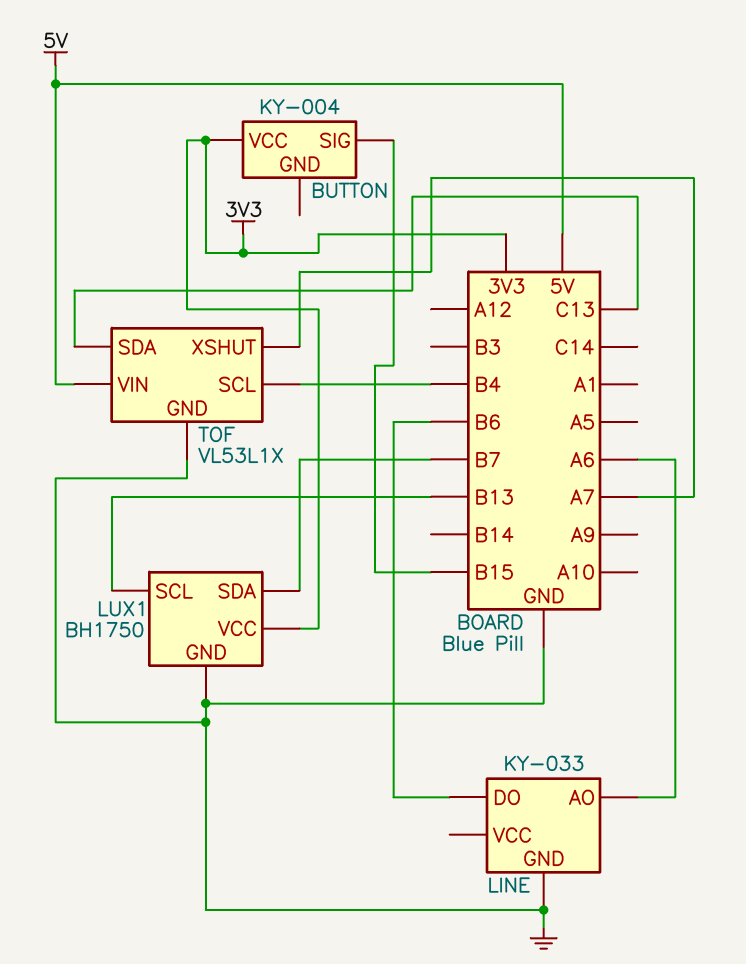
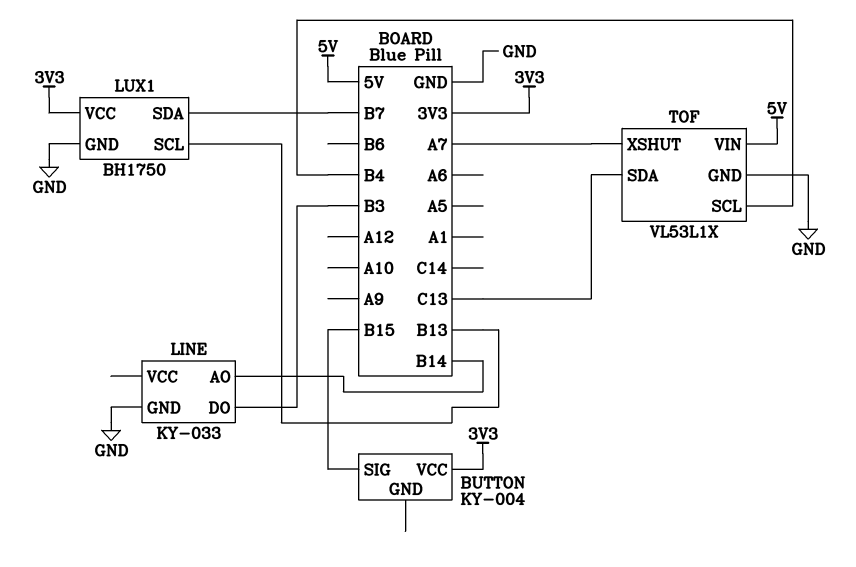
LINE pin AO: A6 -> B14
LINE pin DO: B6 -> B3

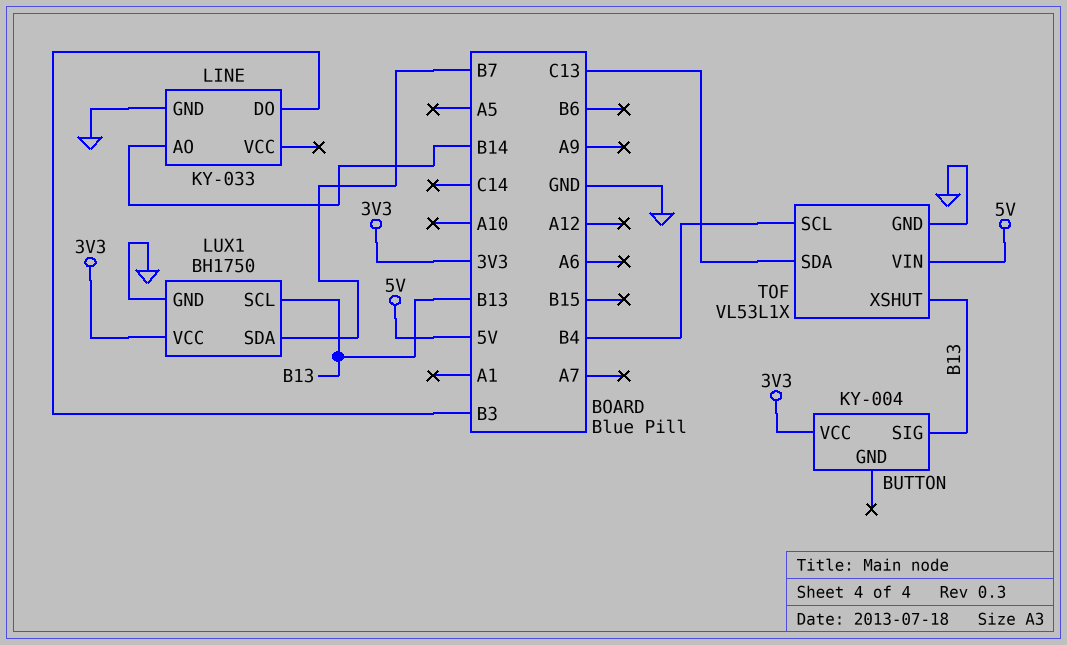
BUTTON pin SIG: B15 -> B13
TOF pin XSHUT: A7 -> B13

